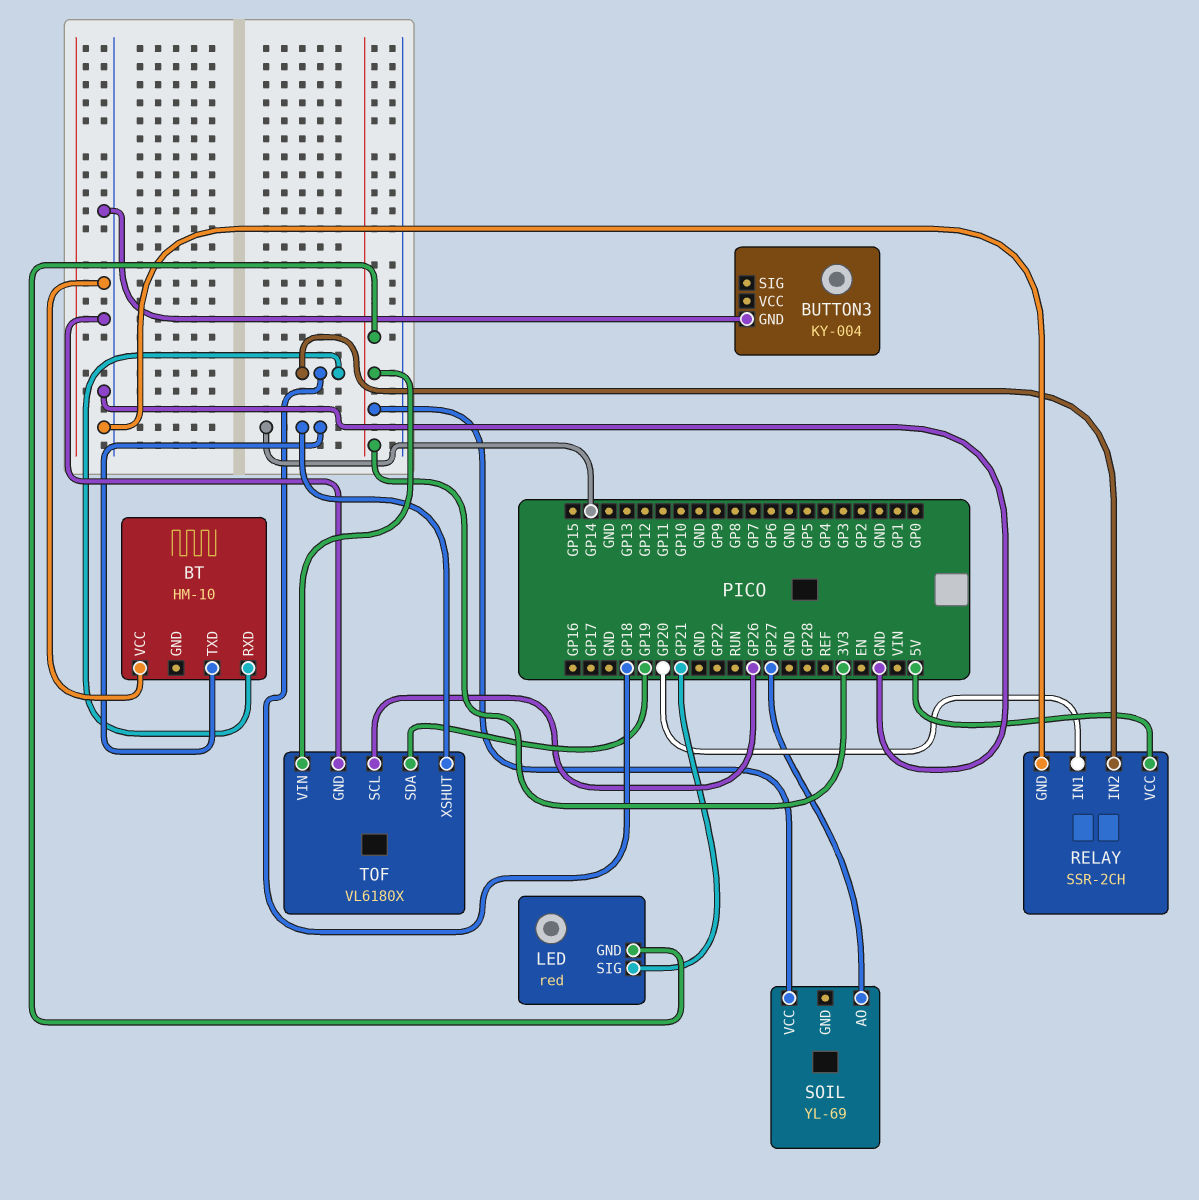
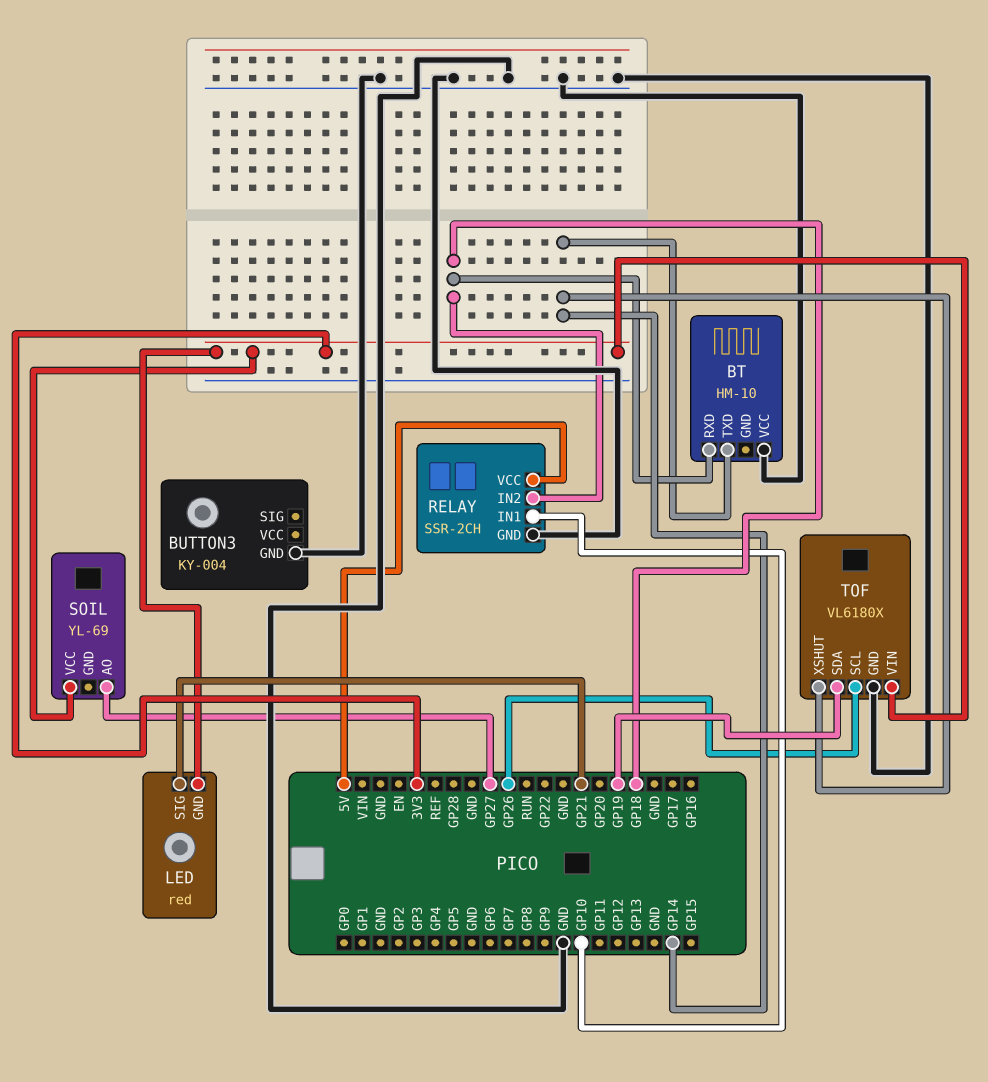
RELAY pin IN1: GP20 -> GP10

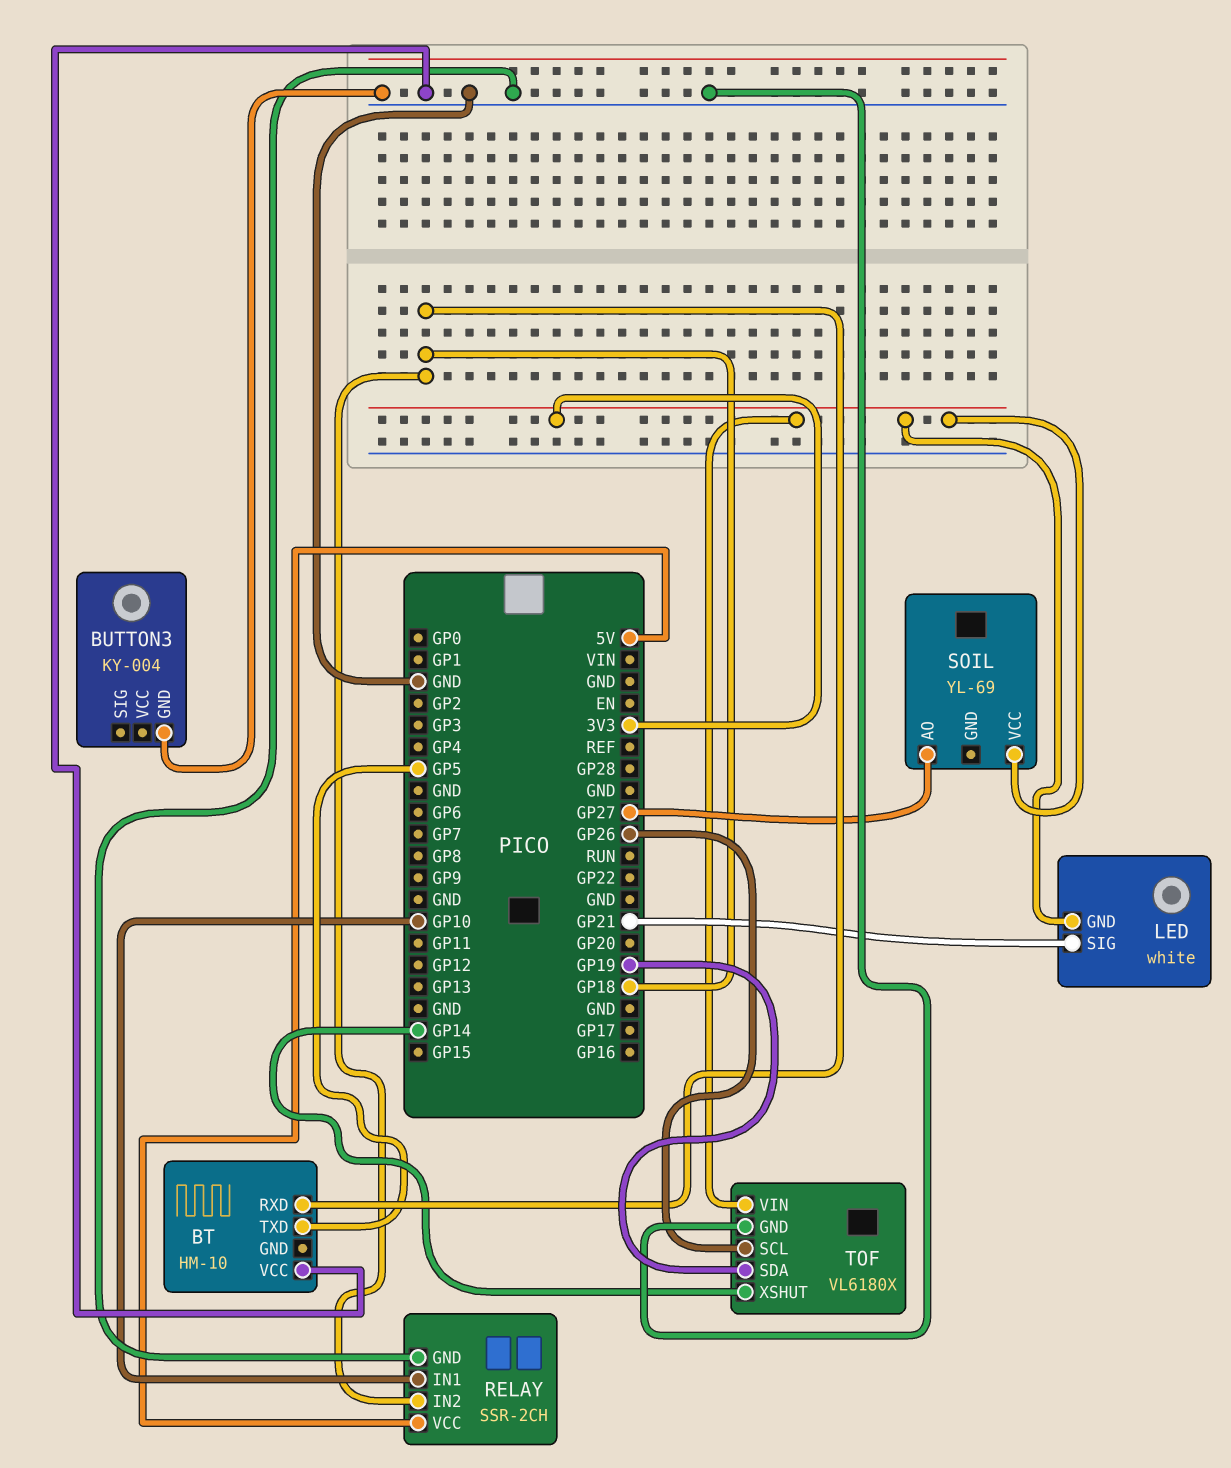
BT pin TXD: GP14 -> GP5
LED: red -> white

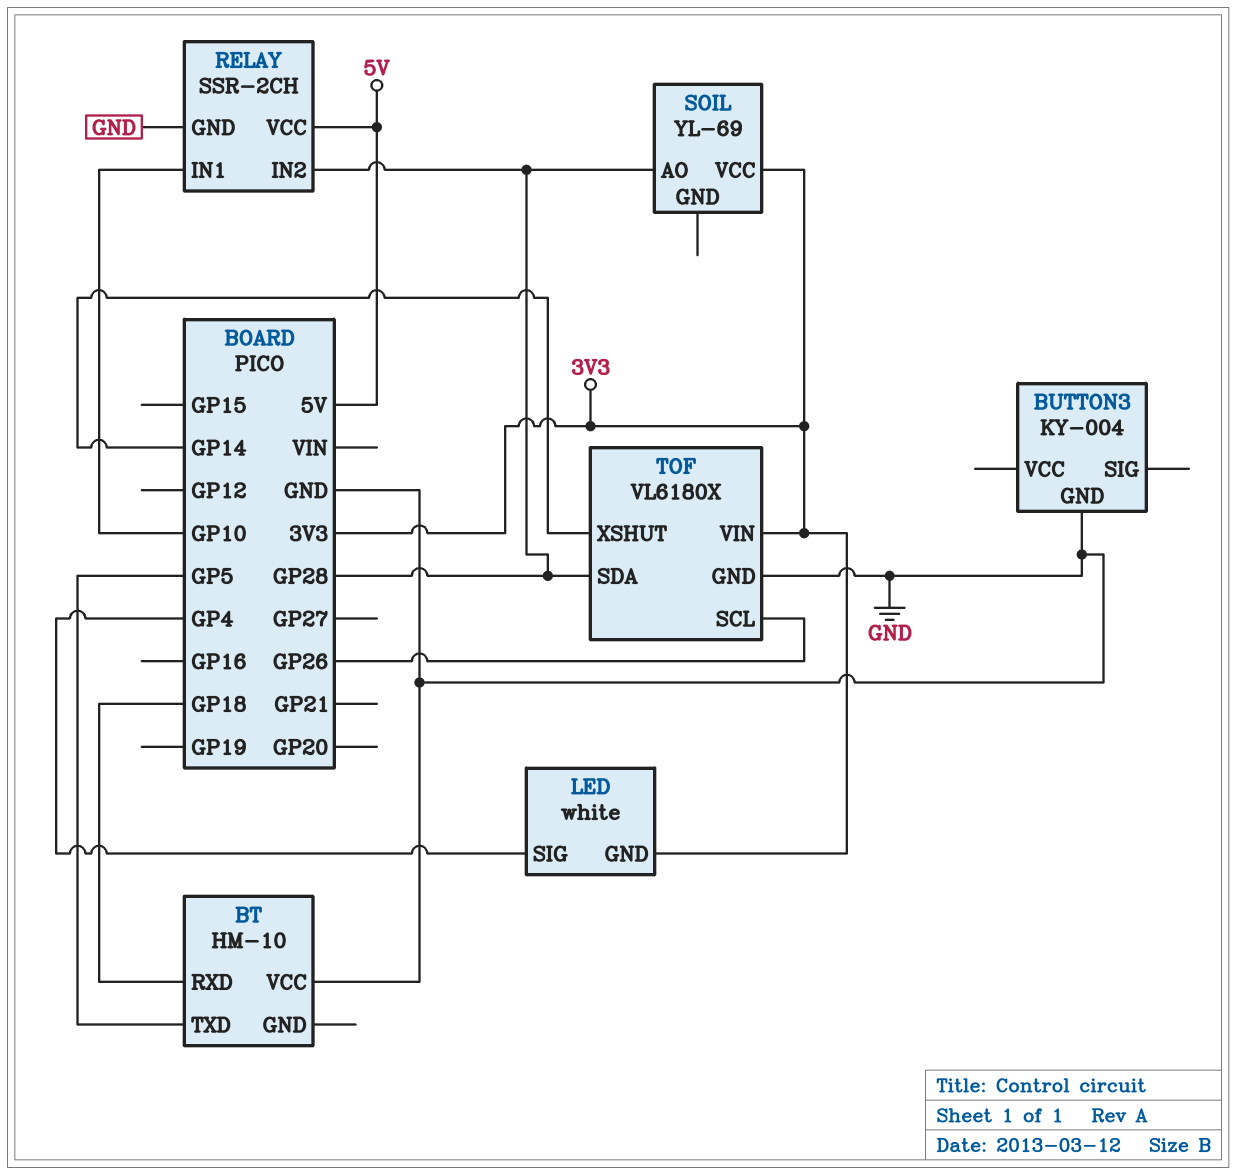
LED pin SIG: GP21 -> GP4
RELAY pin IN2: GP18 -> GP28
SOIL pin AO: GP27 -> GP28
TOF pin SDA: GP19 -> GP28

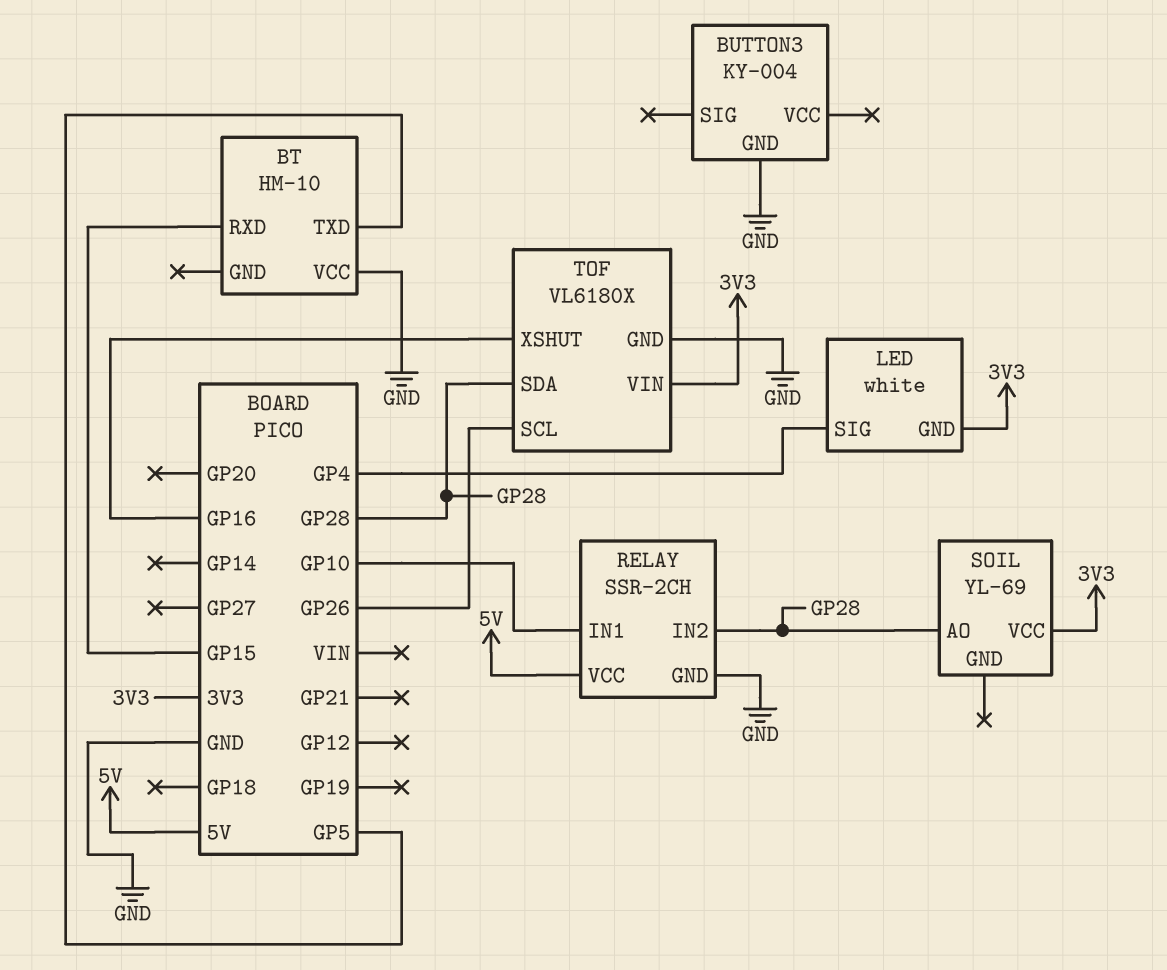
BT pin RXD: GP18 -> GP15
TOF pin XSHUT: GP14 -> GP16

